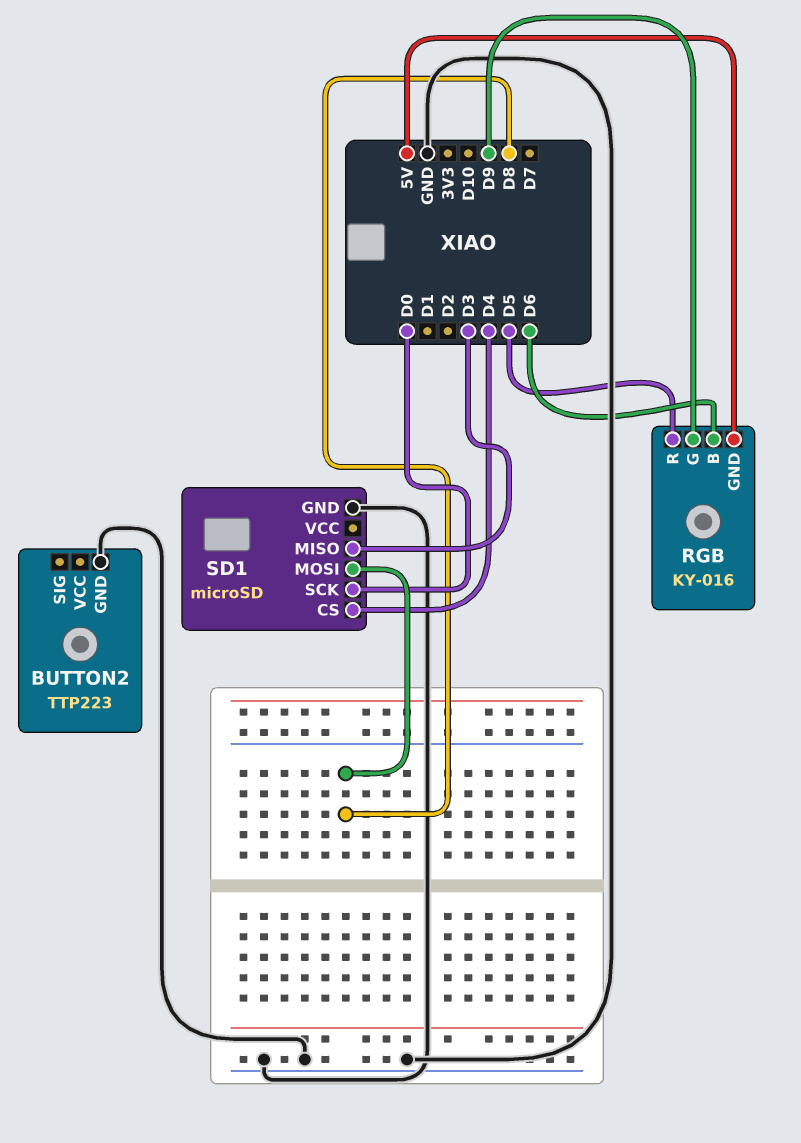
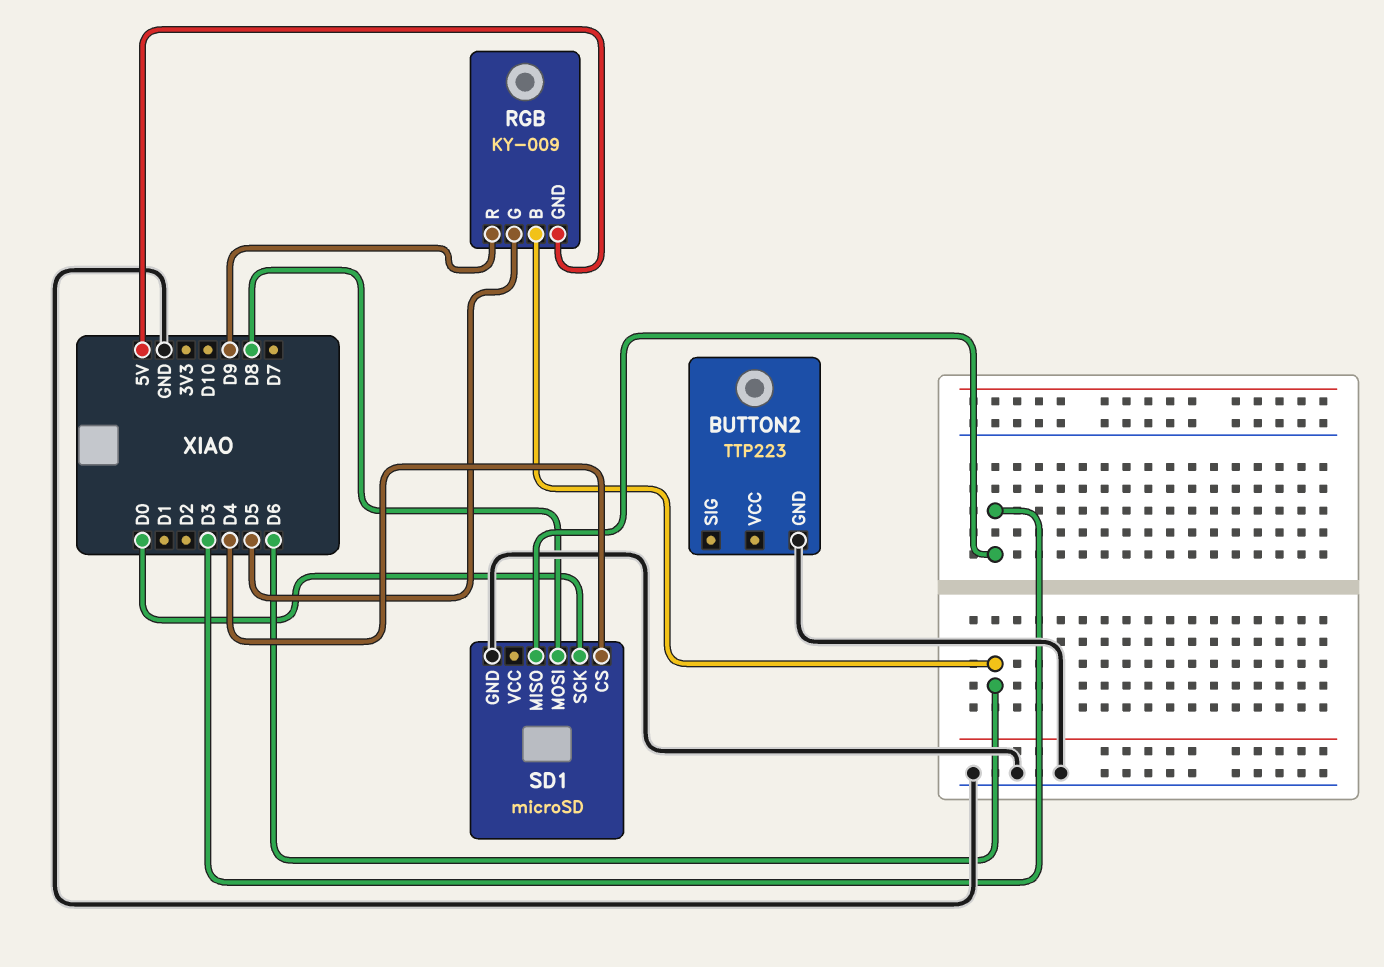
RGB: KY-016 -> KY-009
RGB pin G: D9 -> D5
RGB pin R: D5 -> D9

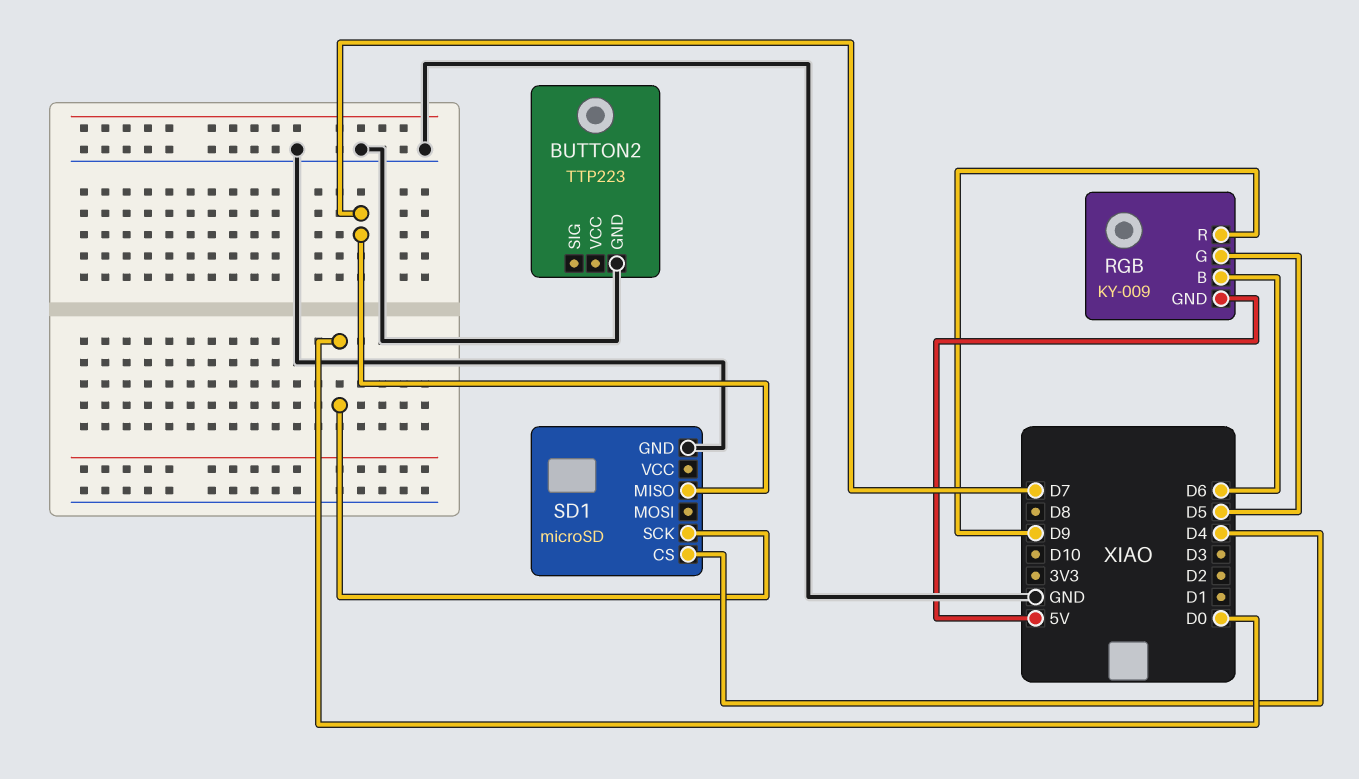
SD1 pin MISO: D3 -> D7
SD1 pin MOSI: D8 -> none

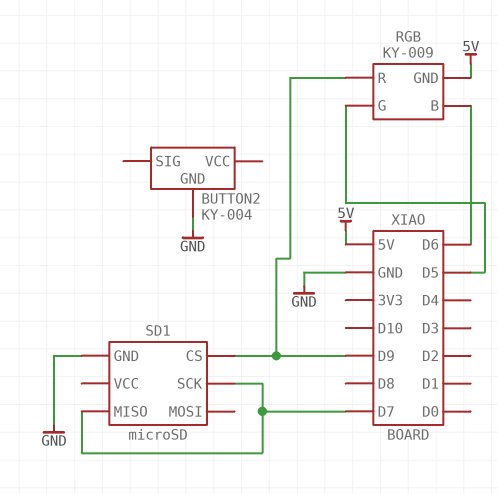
BUTTON2: TTP223 -> KY-004
SD1 pin CS: D4 -> D9
SD1 pin SCK: D0 -> D7

